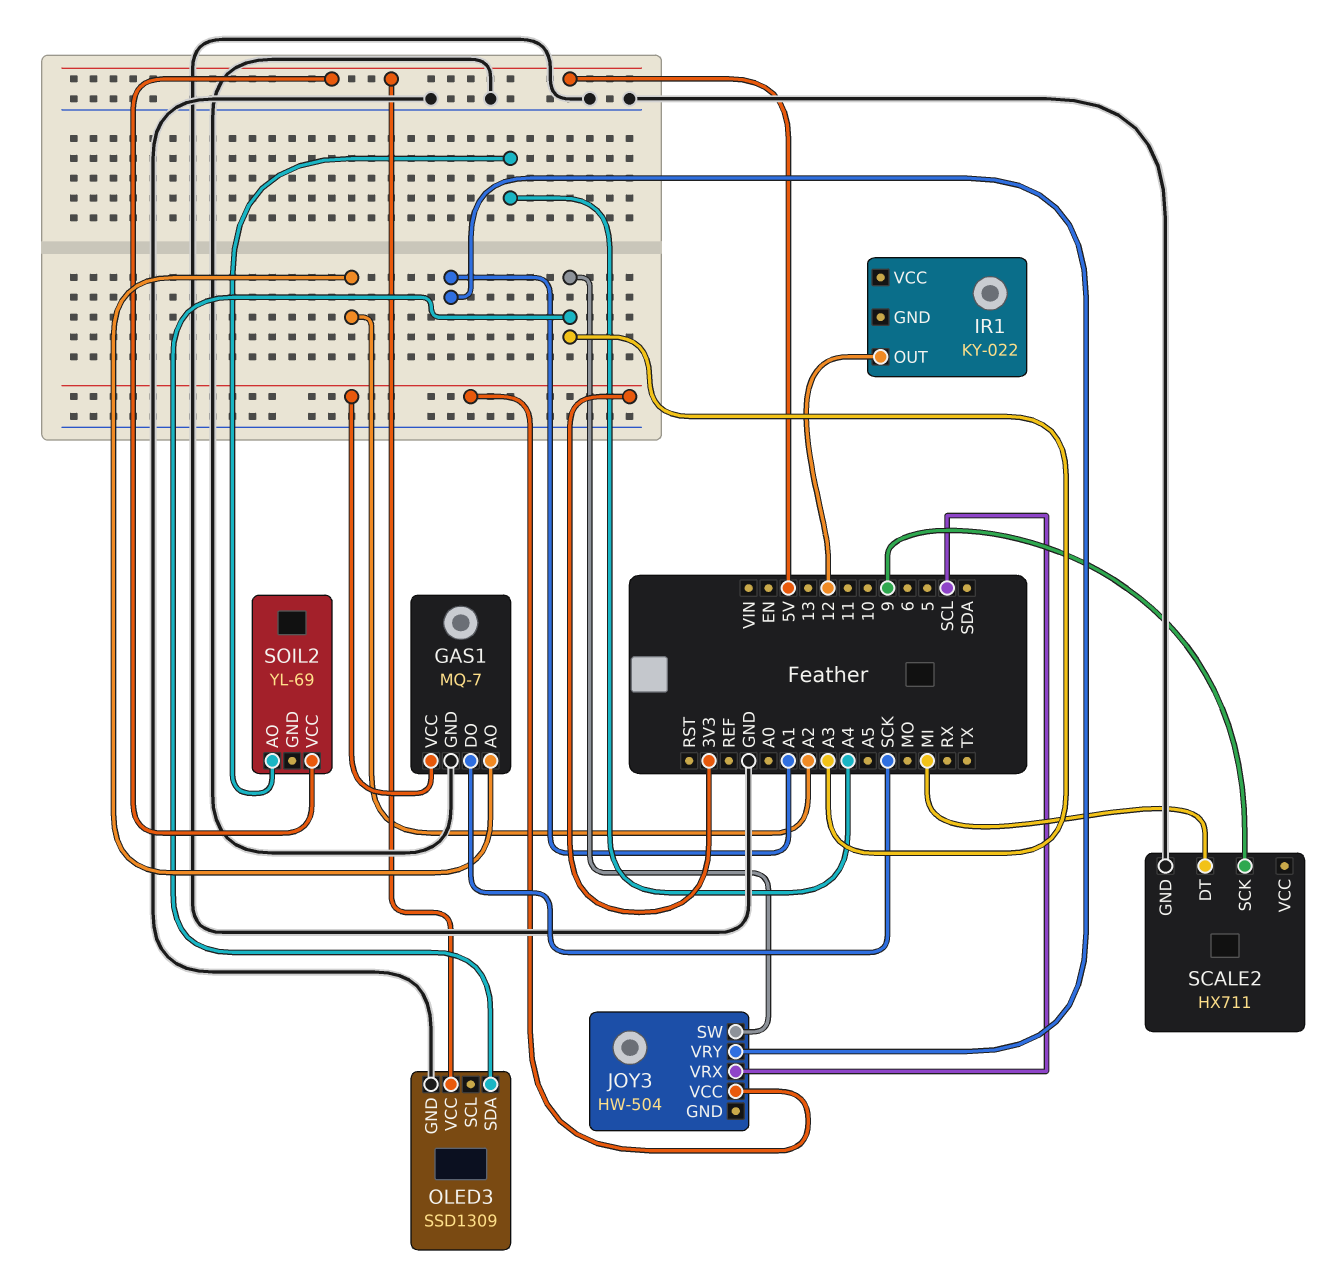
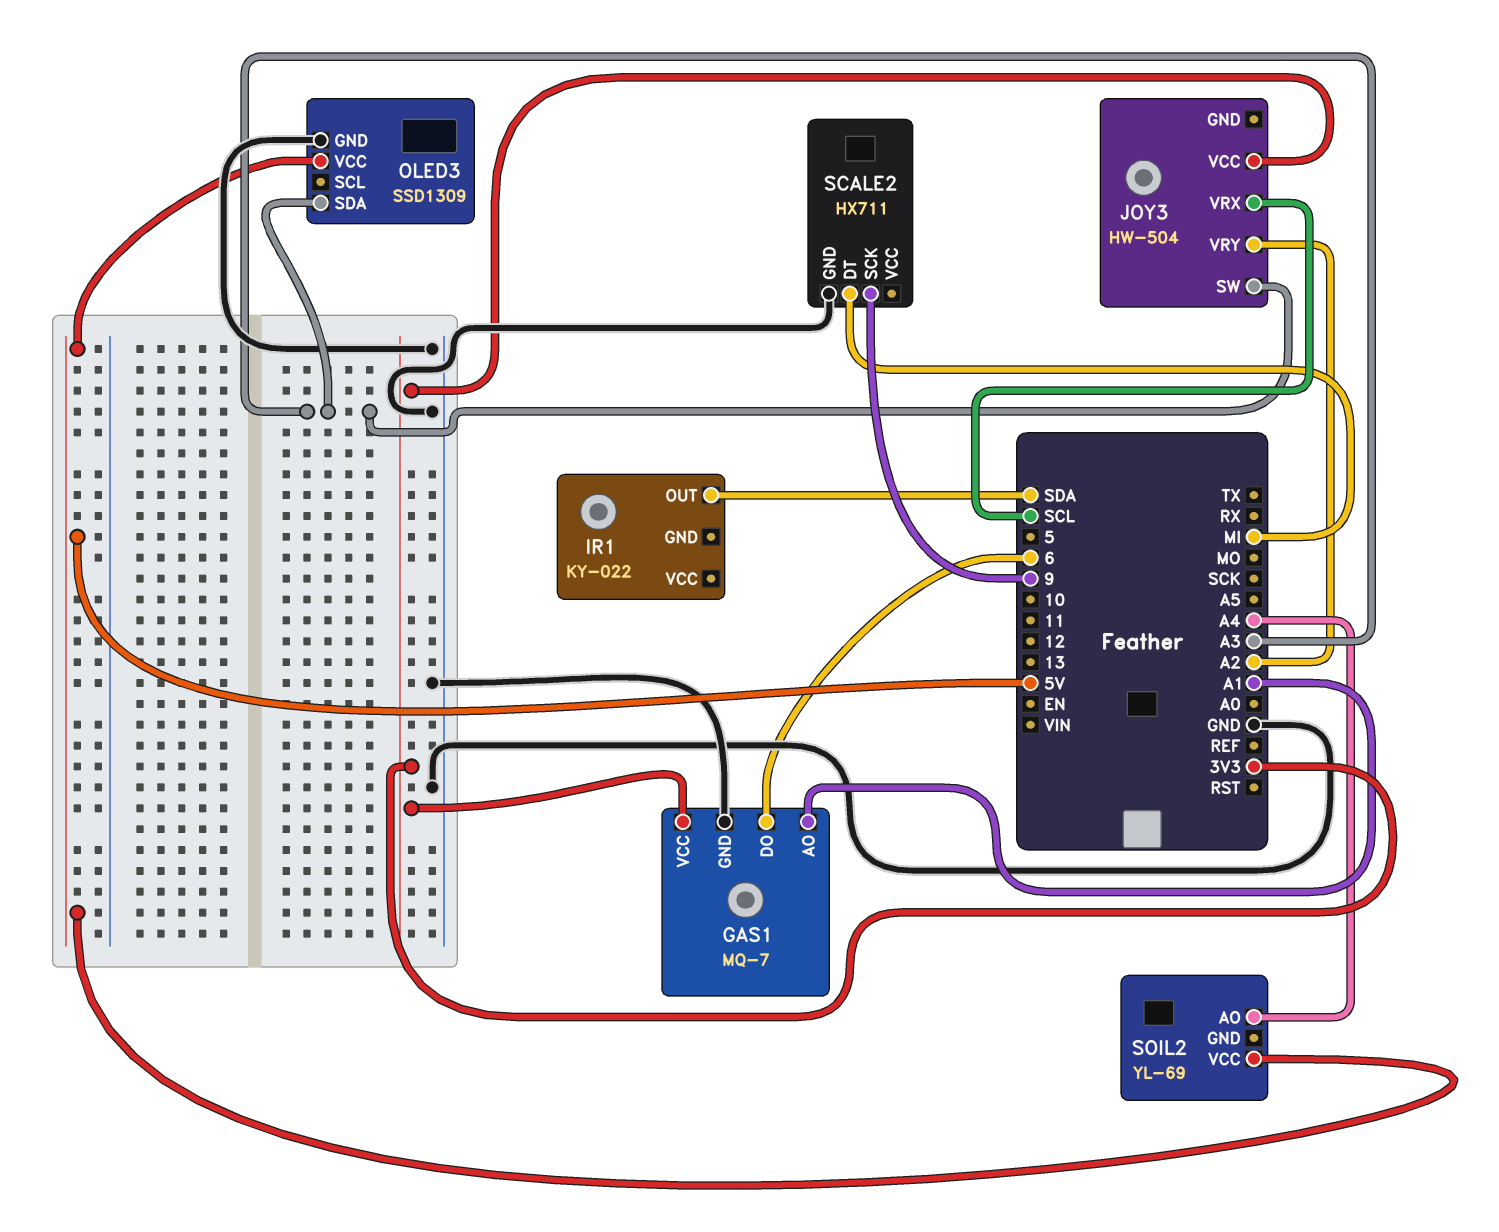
GAS1 pin AO: A2 -> A1
GAS1 pin DO: SCK -> 6
IR1 pin OUT: 12 -> SDA
JOY3 pin VRY: A1 -> A2

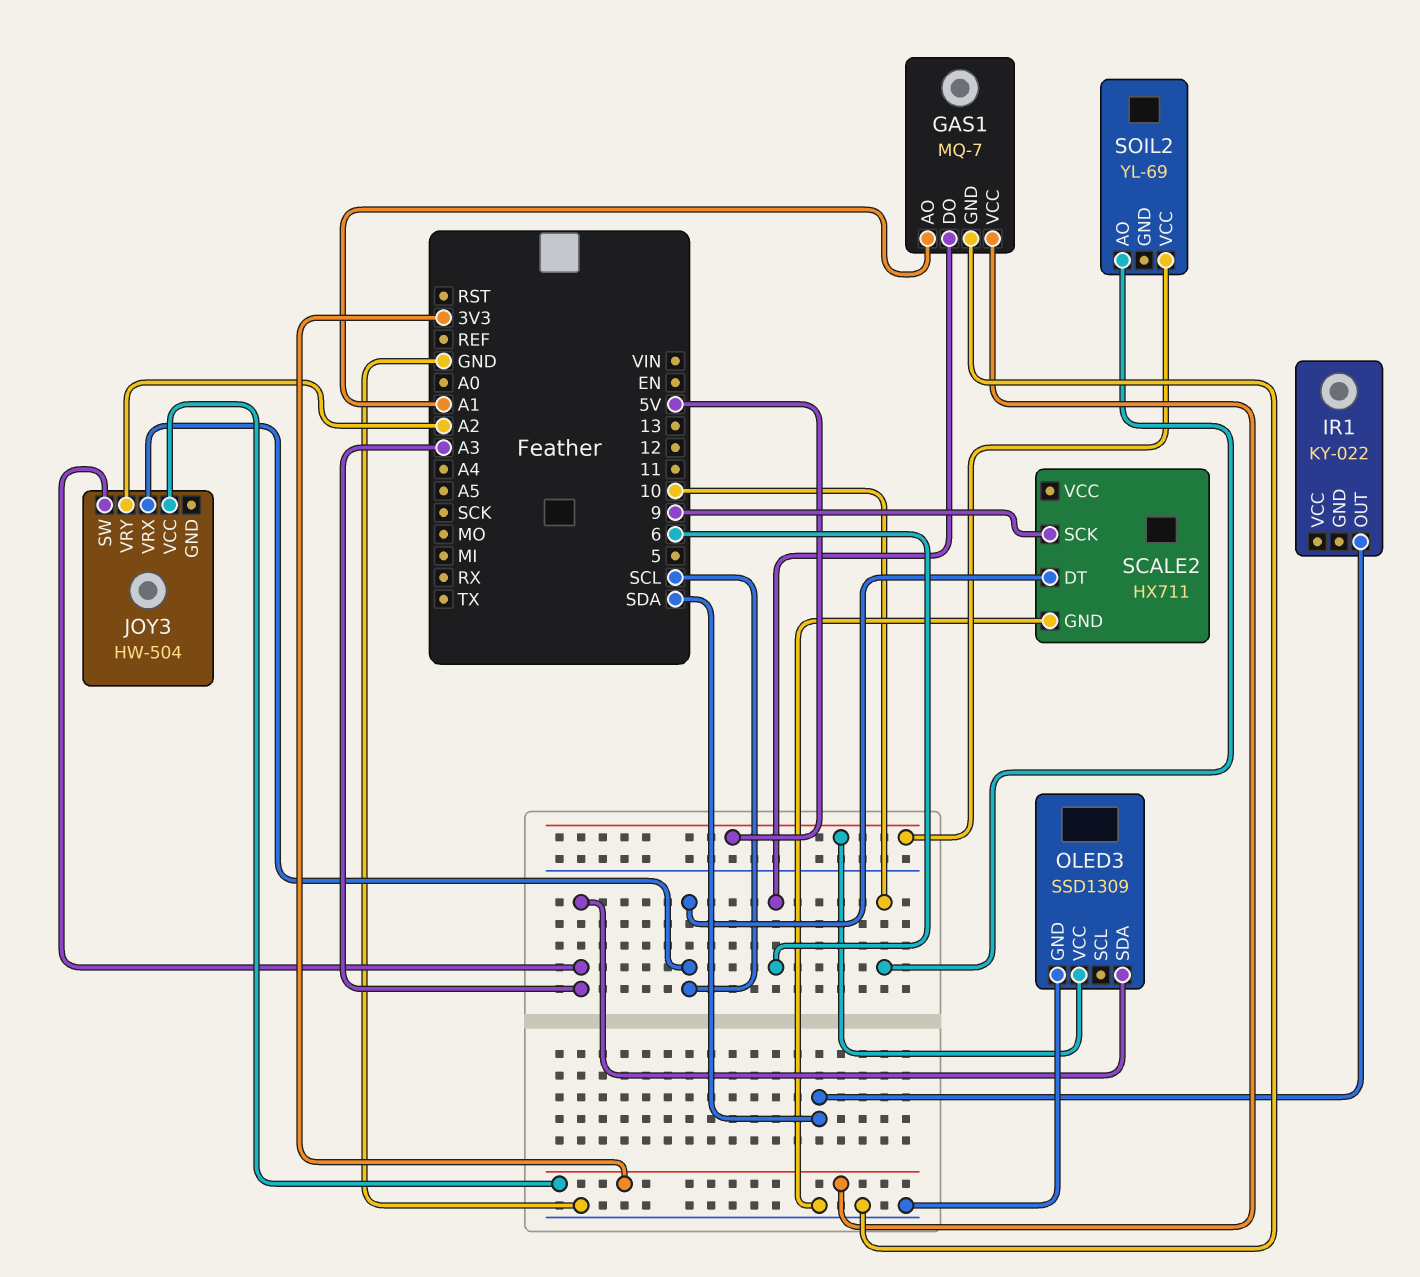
SCALE2 pin DT: MI -> SCL
SOIL2 pin AO: A4 -> 10

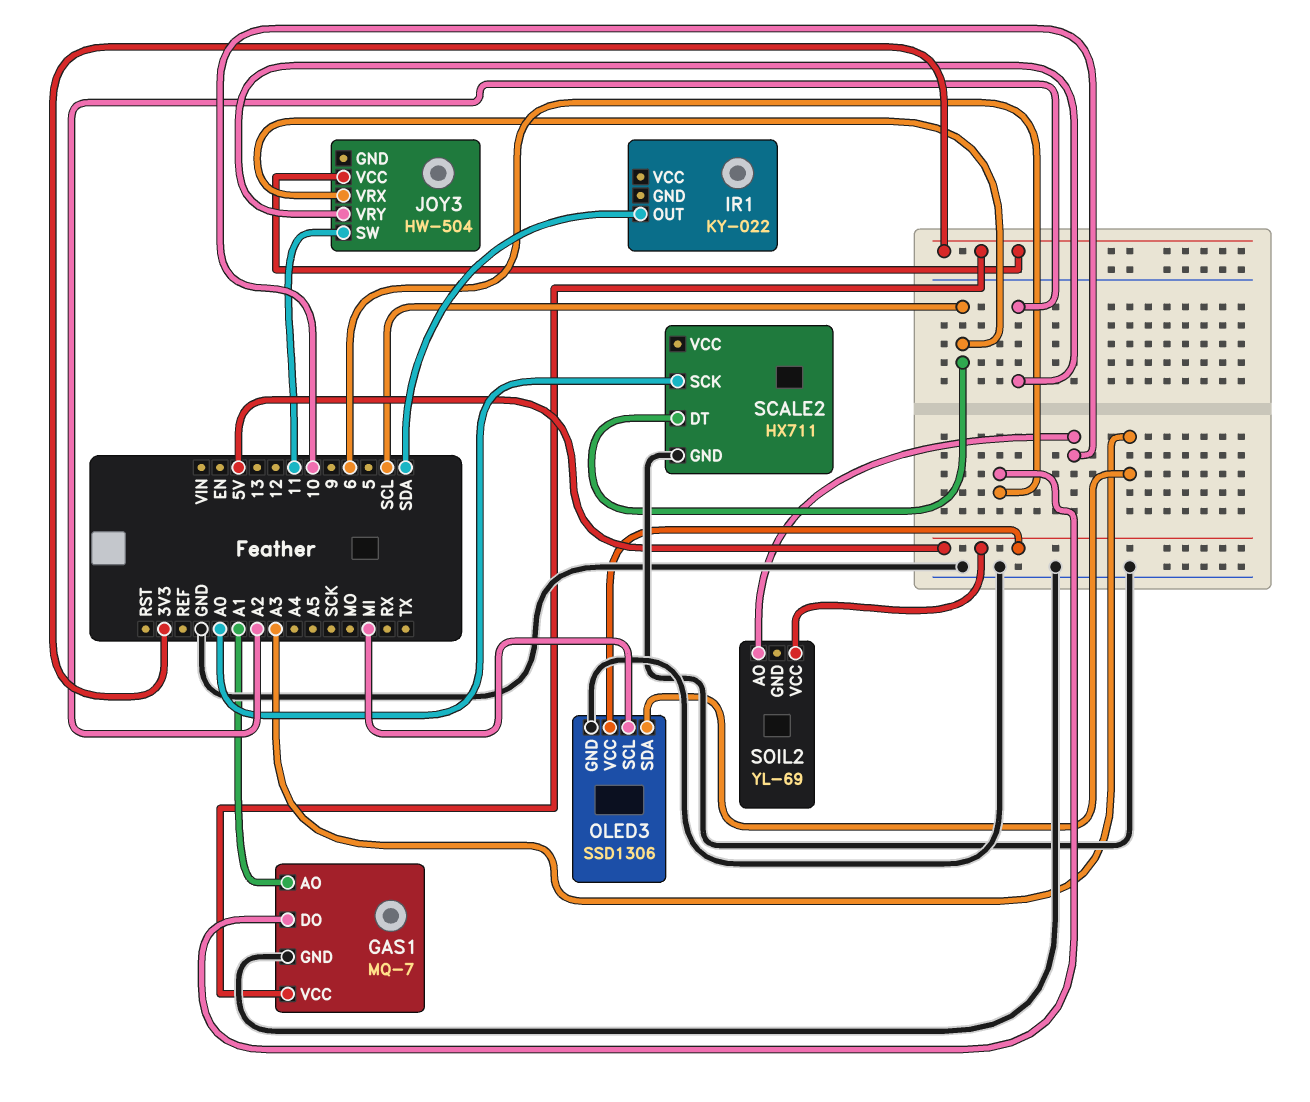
JOY3 pin SW: A3 -> 11
OLED3: SSD1309 -> SSD1306
OLED3 pin SCL: none -> MI
SCALE2 pin SCK: 9 -> A0

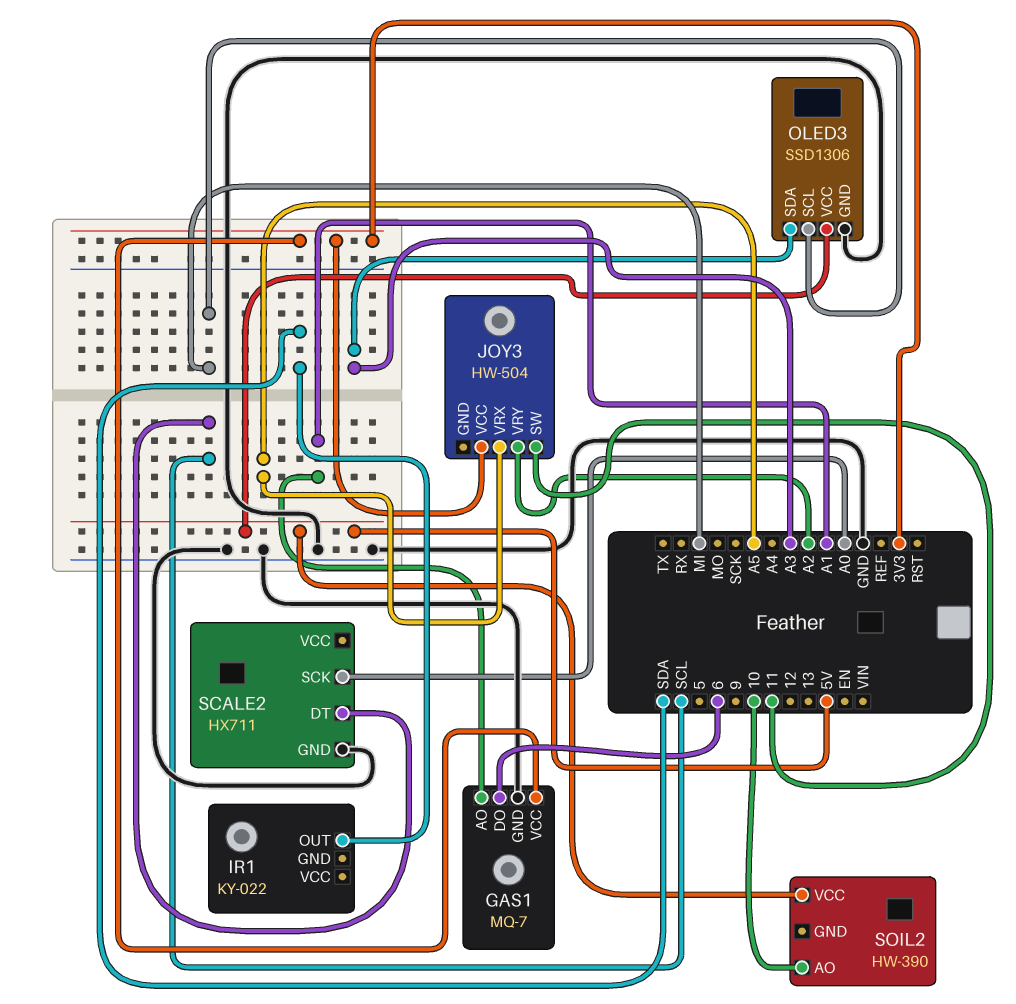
JOY3 pin VRX: SCL -> A5
SOIL2: YL-69 -> HW-390

